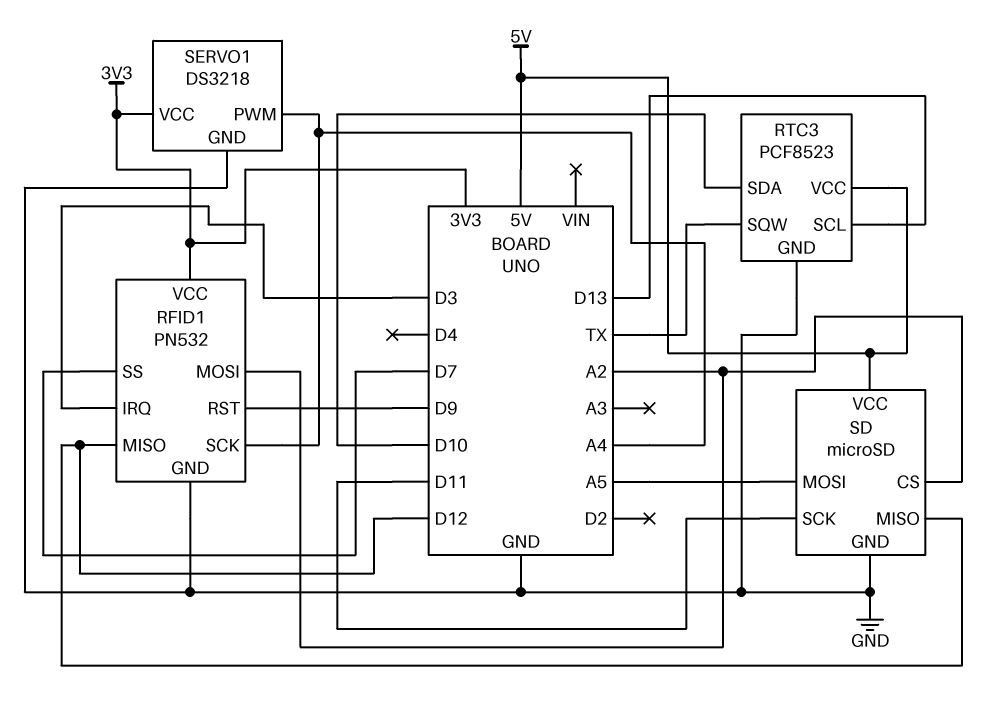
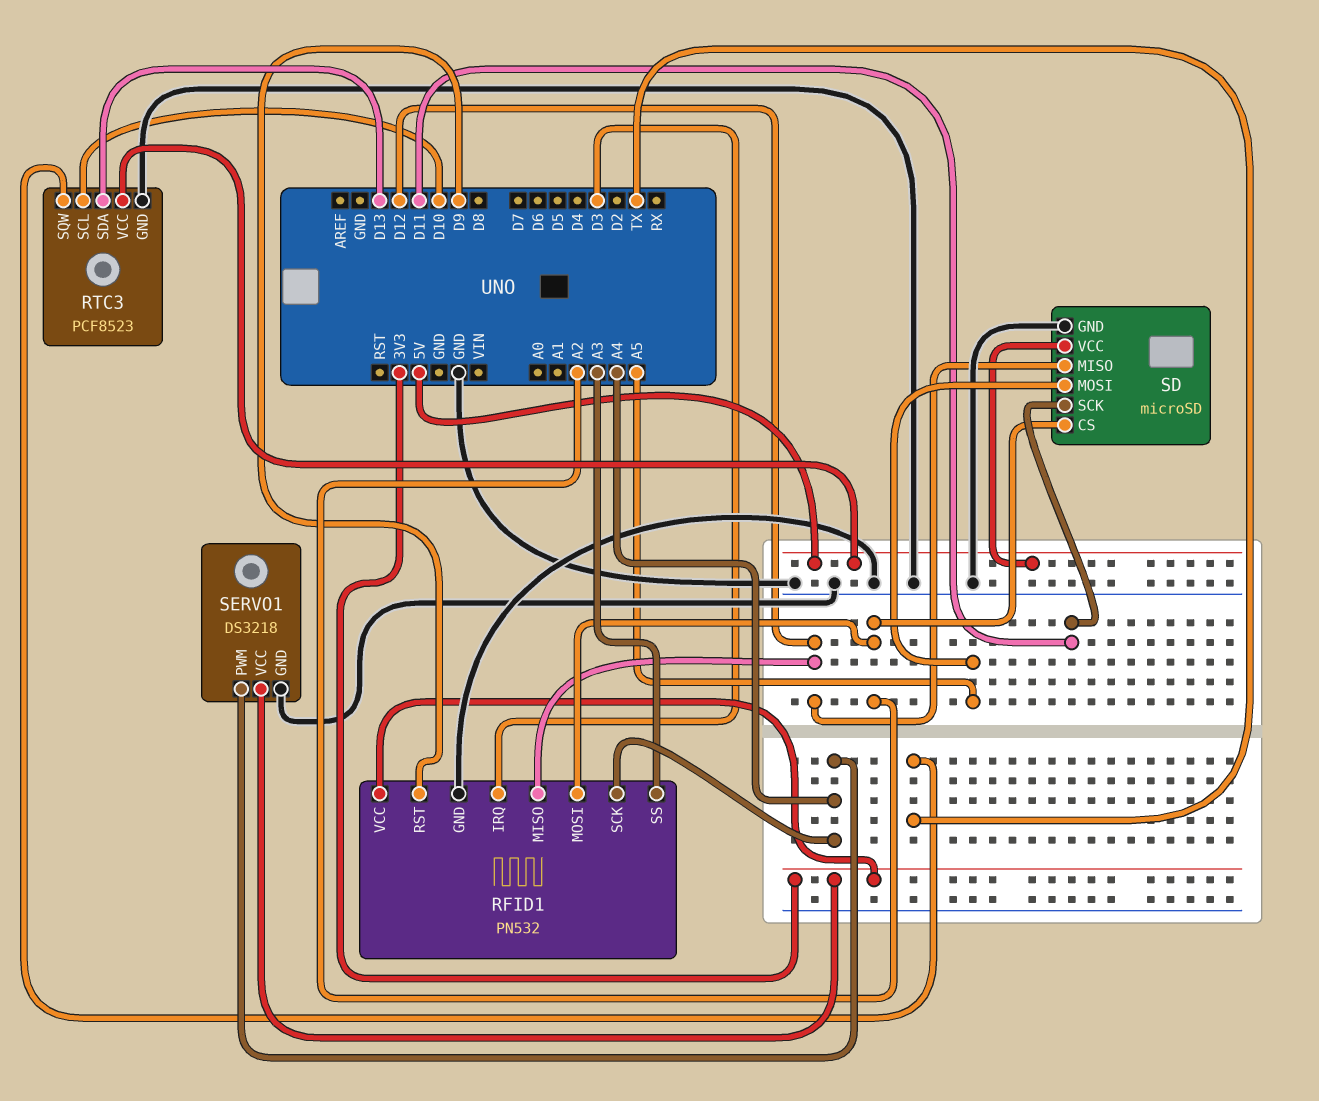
RFID1 pin SS: D7 -> A3
RTC3 pin SCL: D13 -> D10
RTC3 pin SDA: D10 -> D13

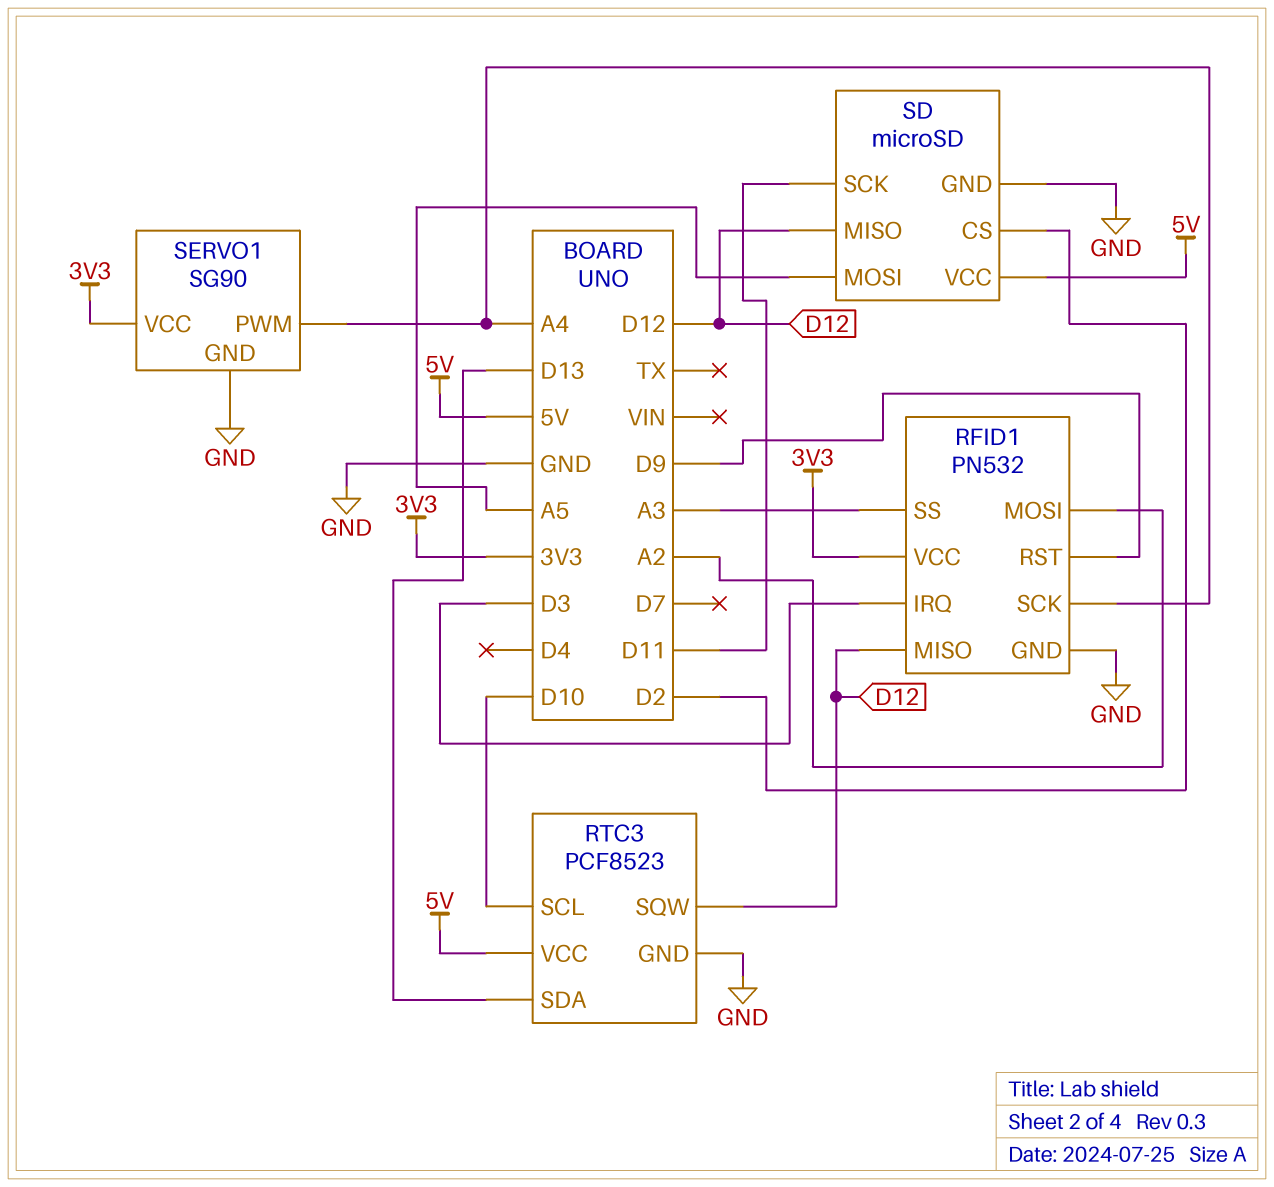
RTC3 pin SQW: TX -> D12
SD pin CS: A2 -> D2
SERVO1: DS3218 -> SG90

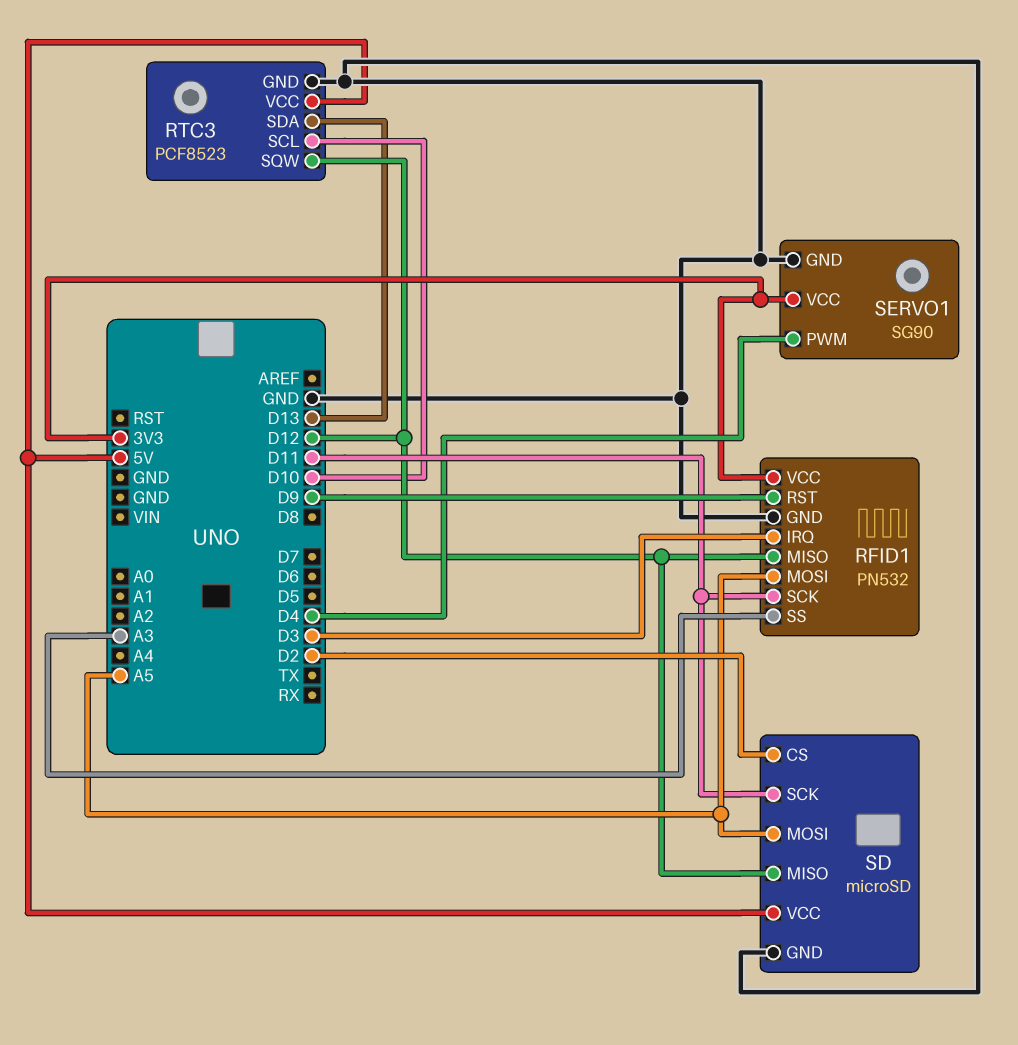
RFID1 pin MOSI: A2 -> A5
RFID1 pin SCK: A4 -> D11
SERVO1 pin PWM: A4 -> D4

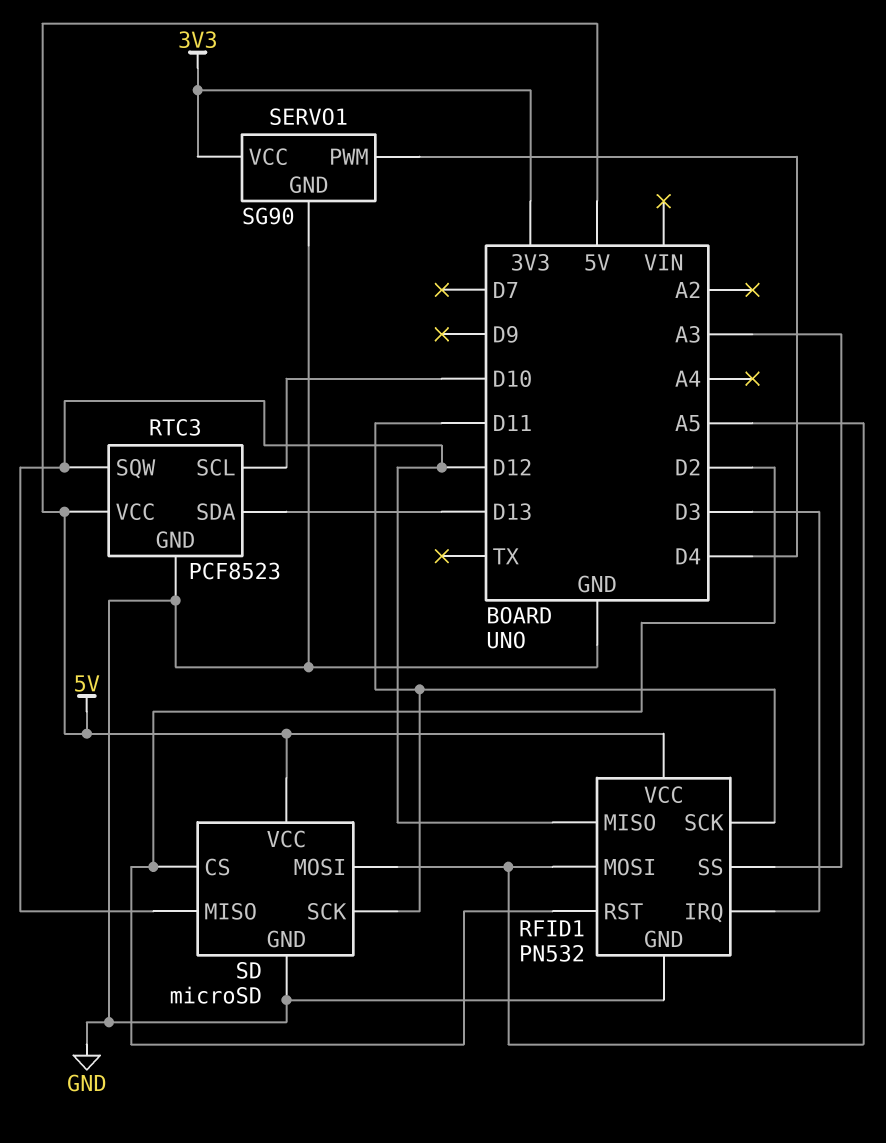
RFID1 pin RST: D9 -> D2
RFID1 pin VCC: 3V3 -> 5V

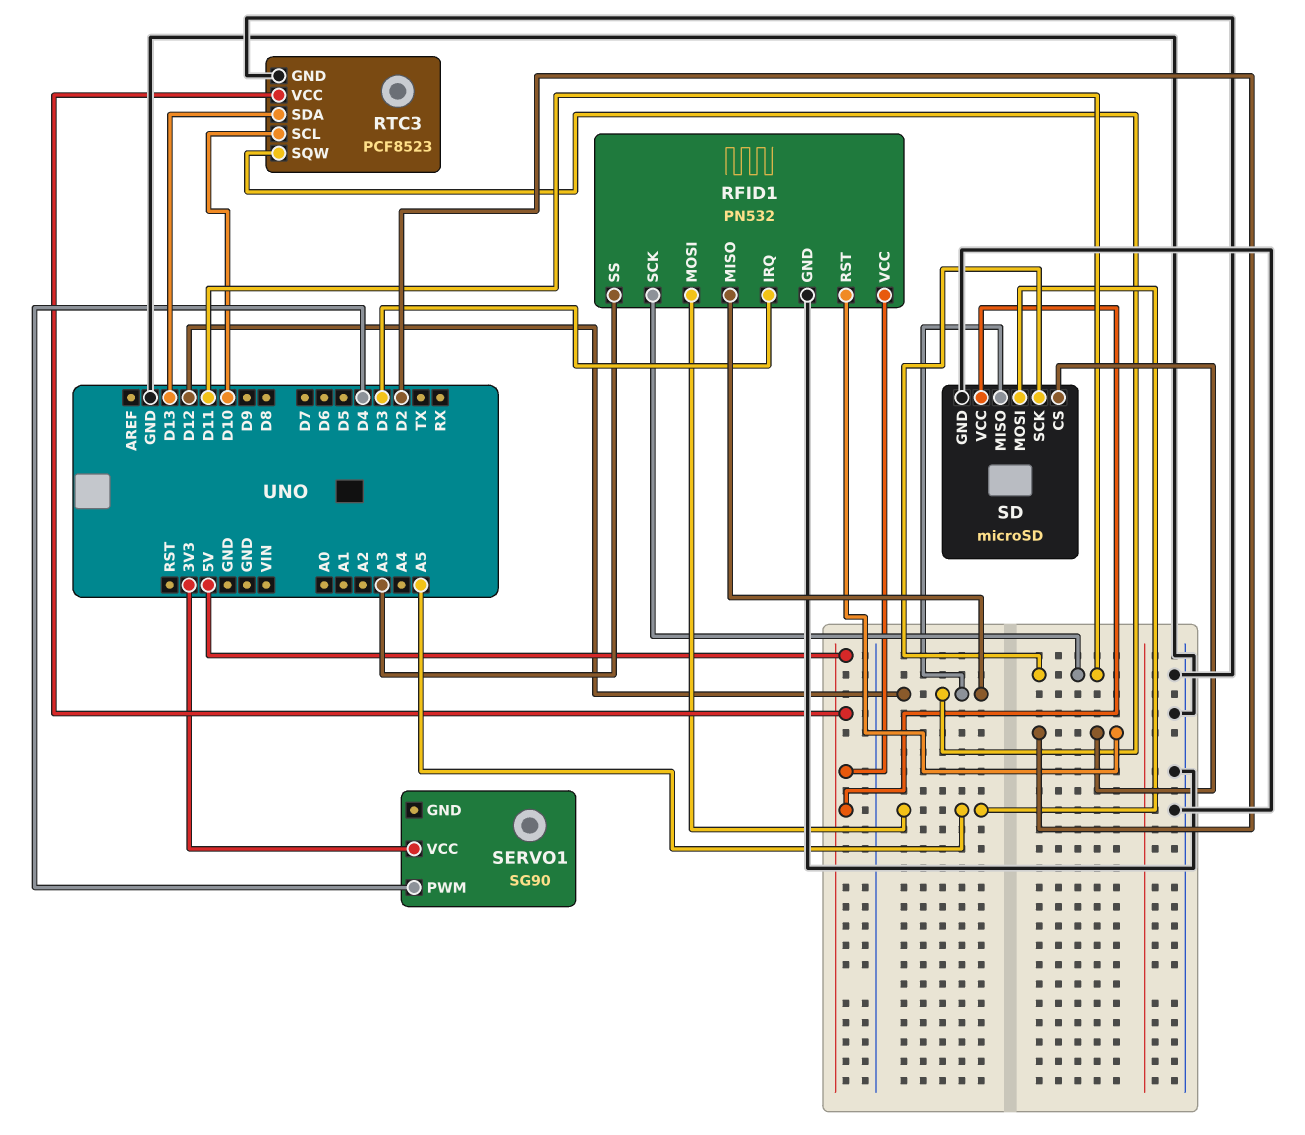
SERVO1 pin GND: GND -> none

